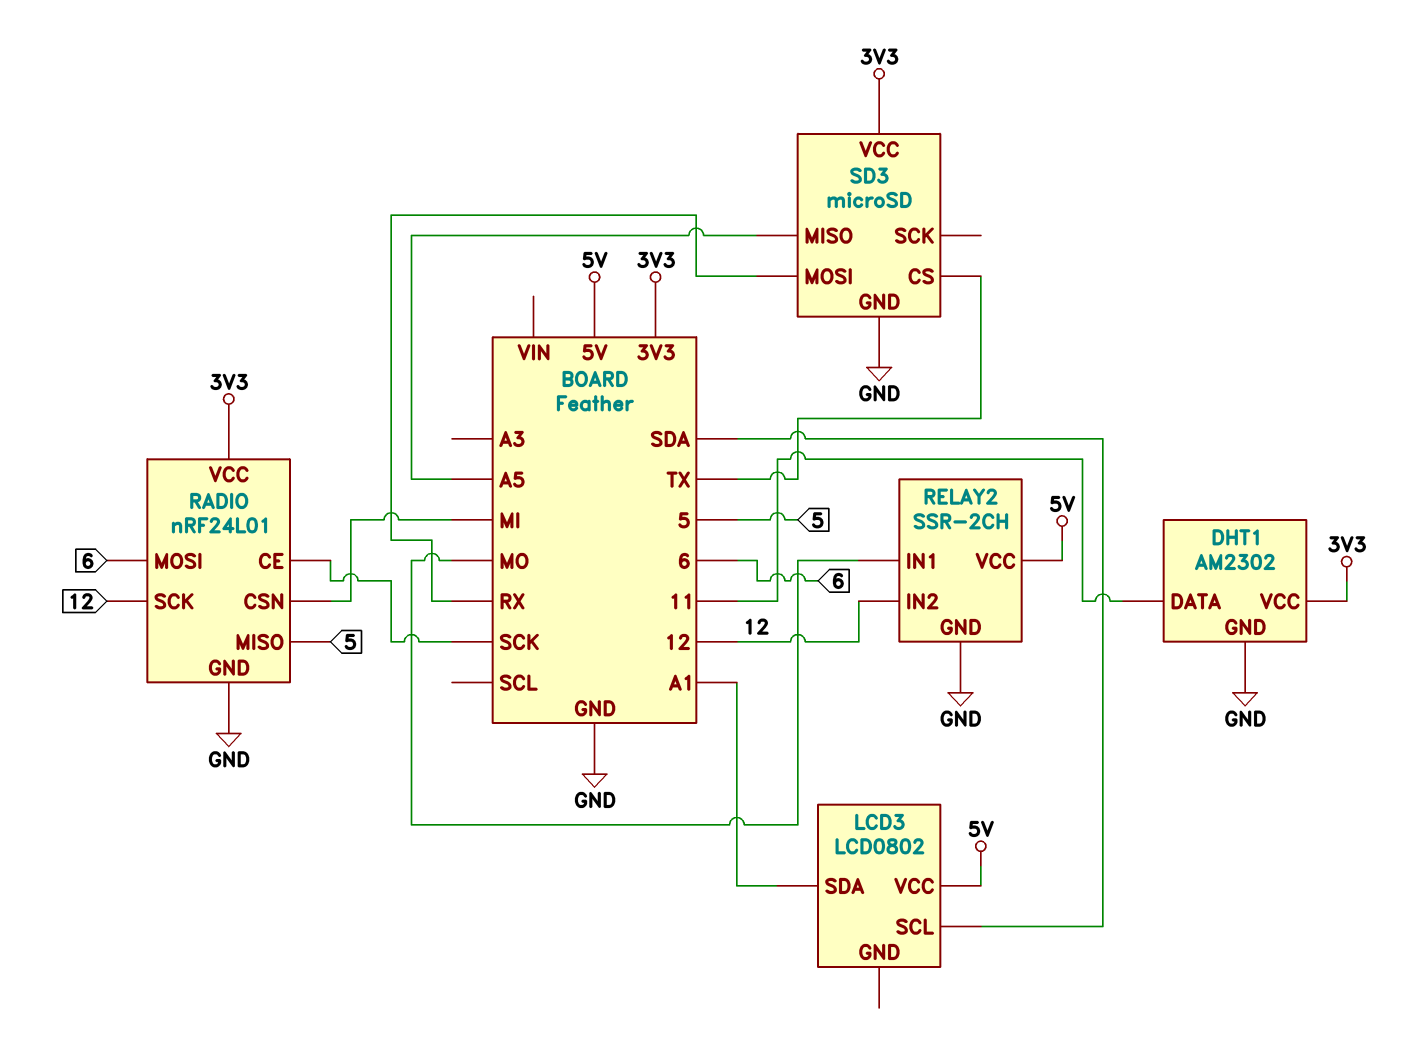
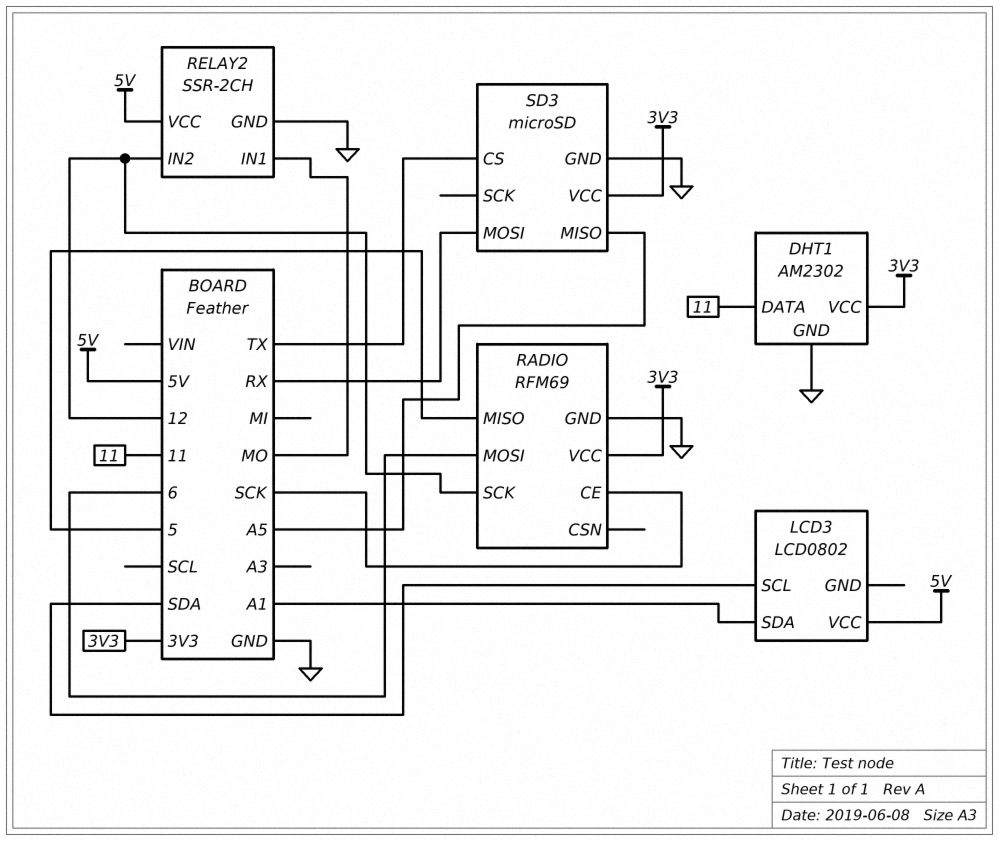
RADIO: nRF24L01 -> RFM69
RADIO pin CSN: MI -> none

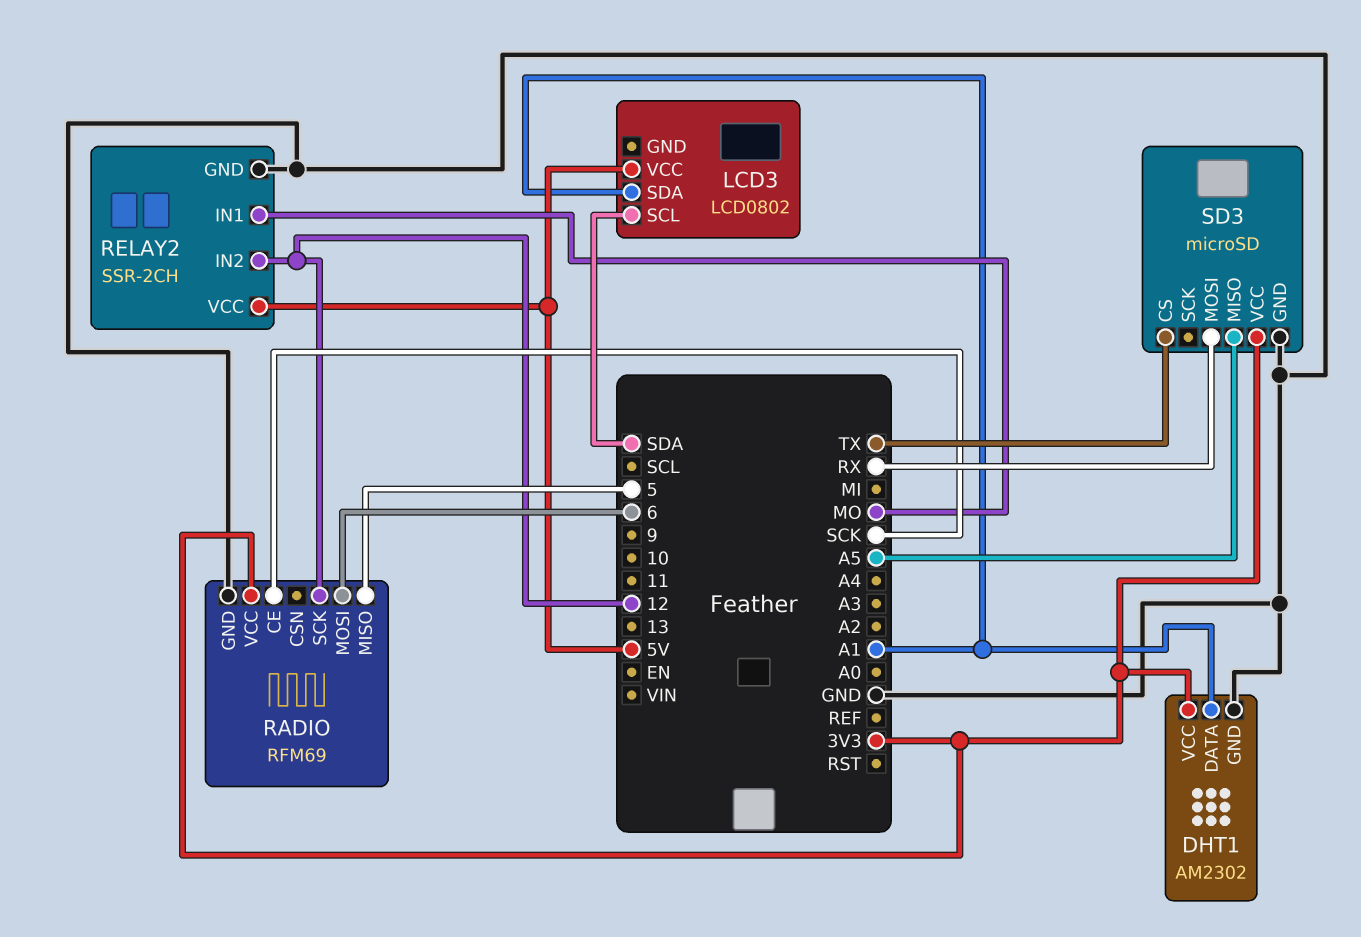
DHT1 pin DATA: 11 -> A1

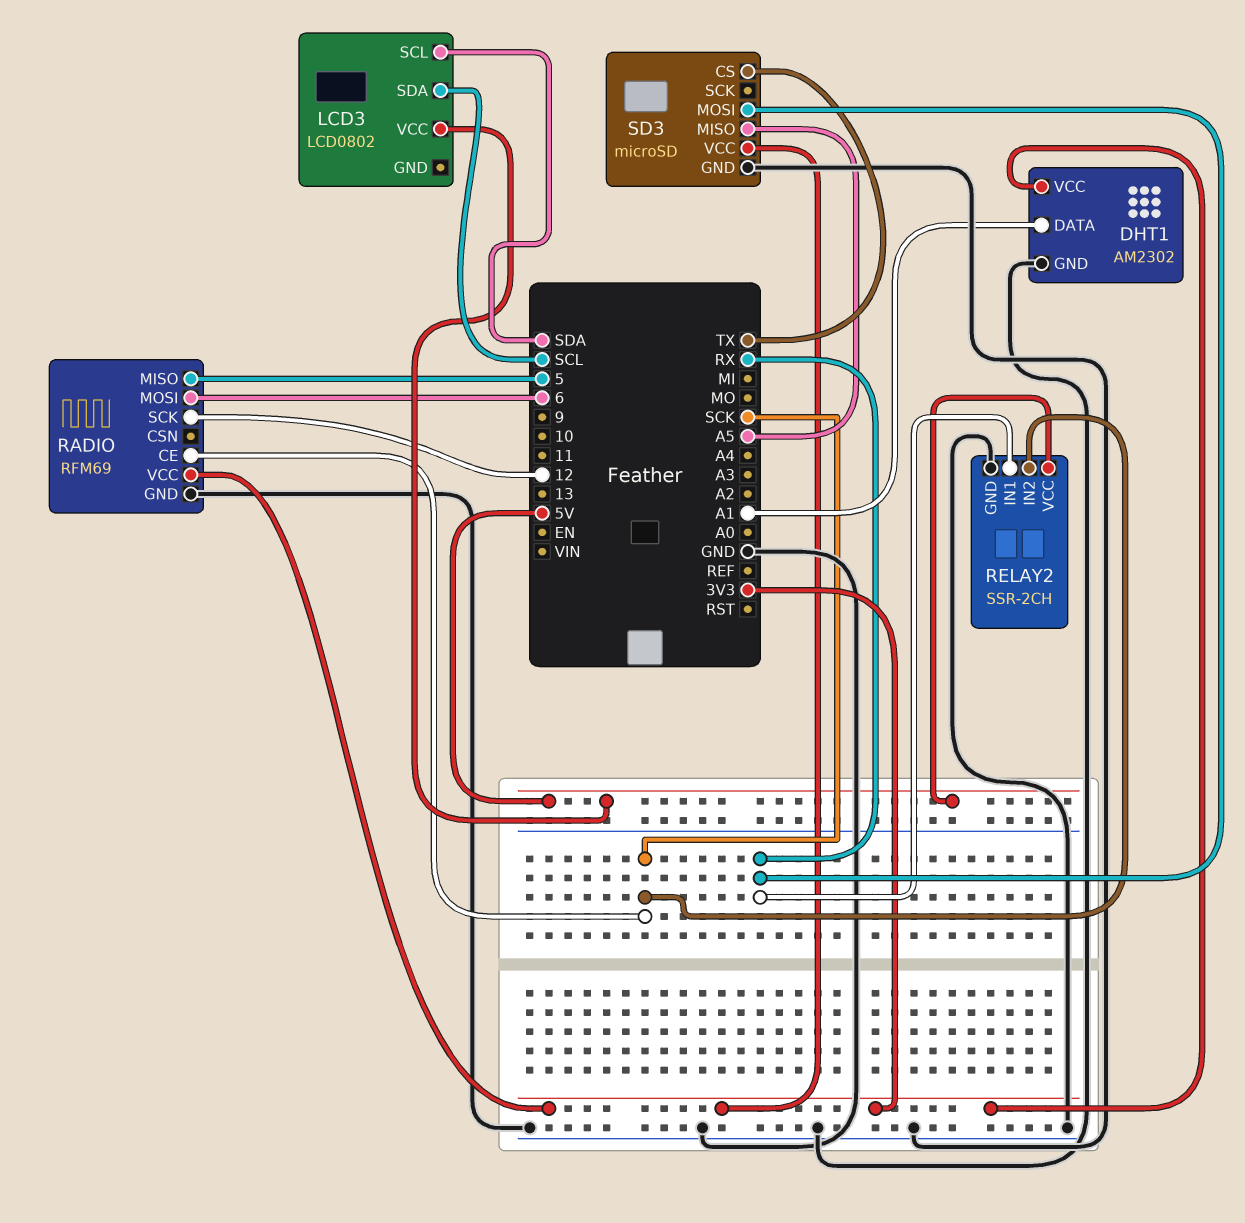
LCD3 pin SDA: A1 -> SCL
RELAY2 pin IN1: MO -> RX
RELAY2 pin IN2: 12 -> SCK

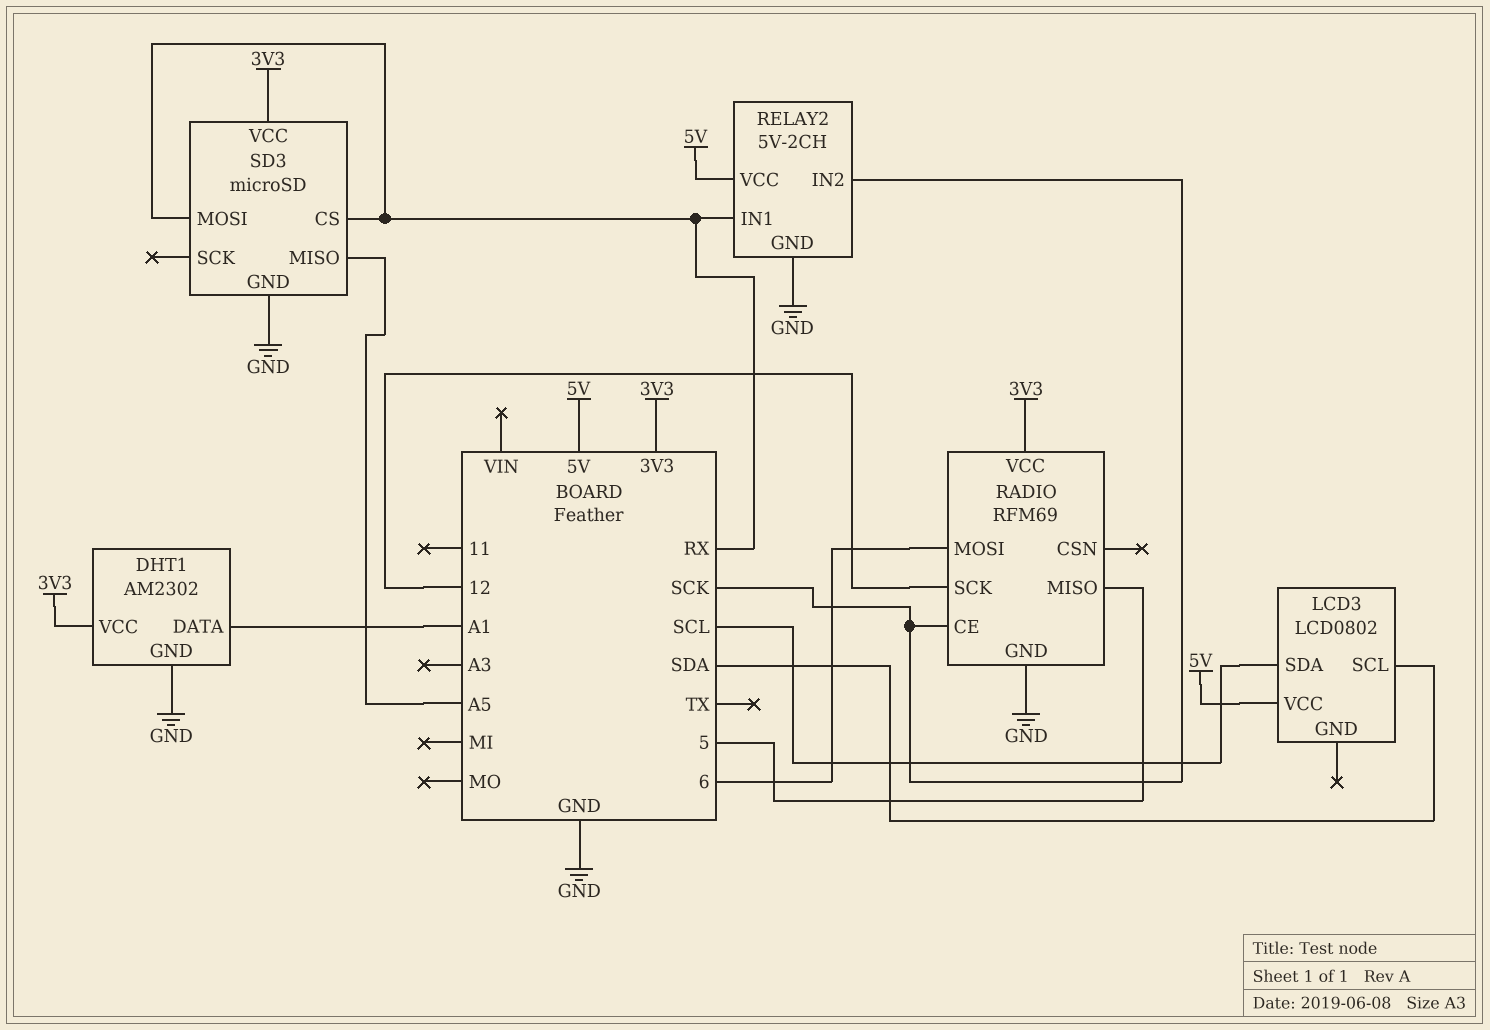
RELAY2: SSR-2CH -> 5V-2CH
SD3 pin CS: TX -> RX

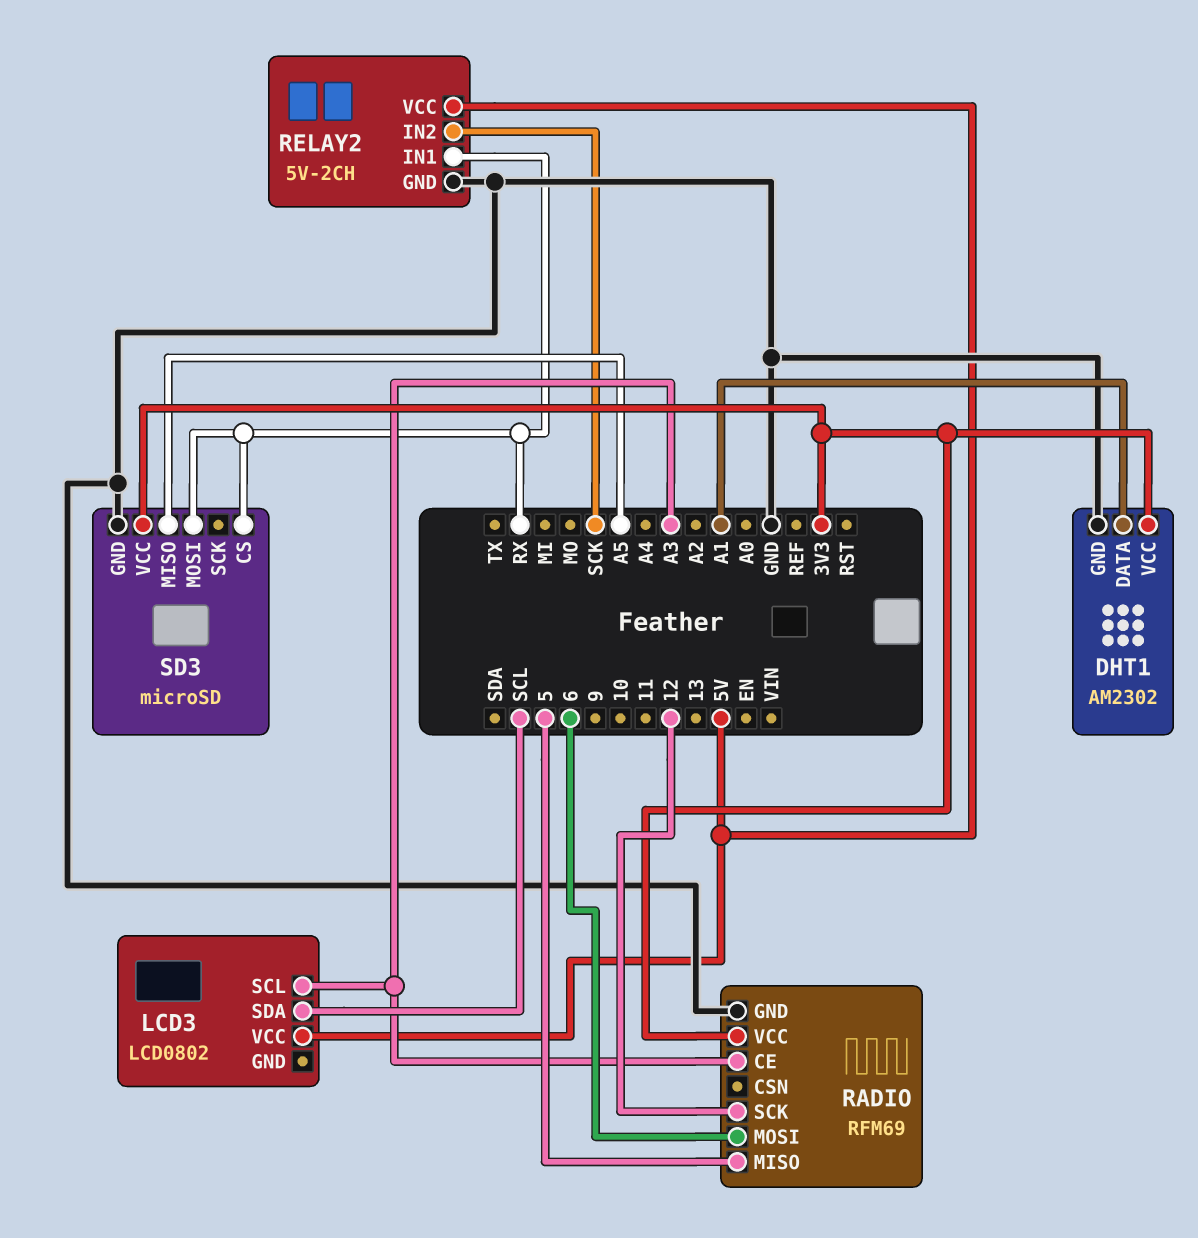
LCD3 pin SCL: SDA -> A3
RADIO pin CE: SCK -> A3

